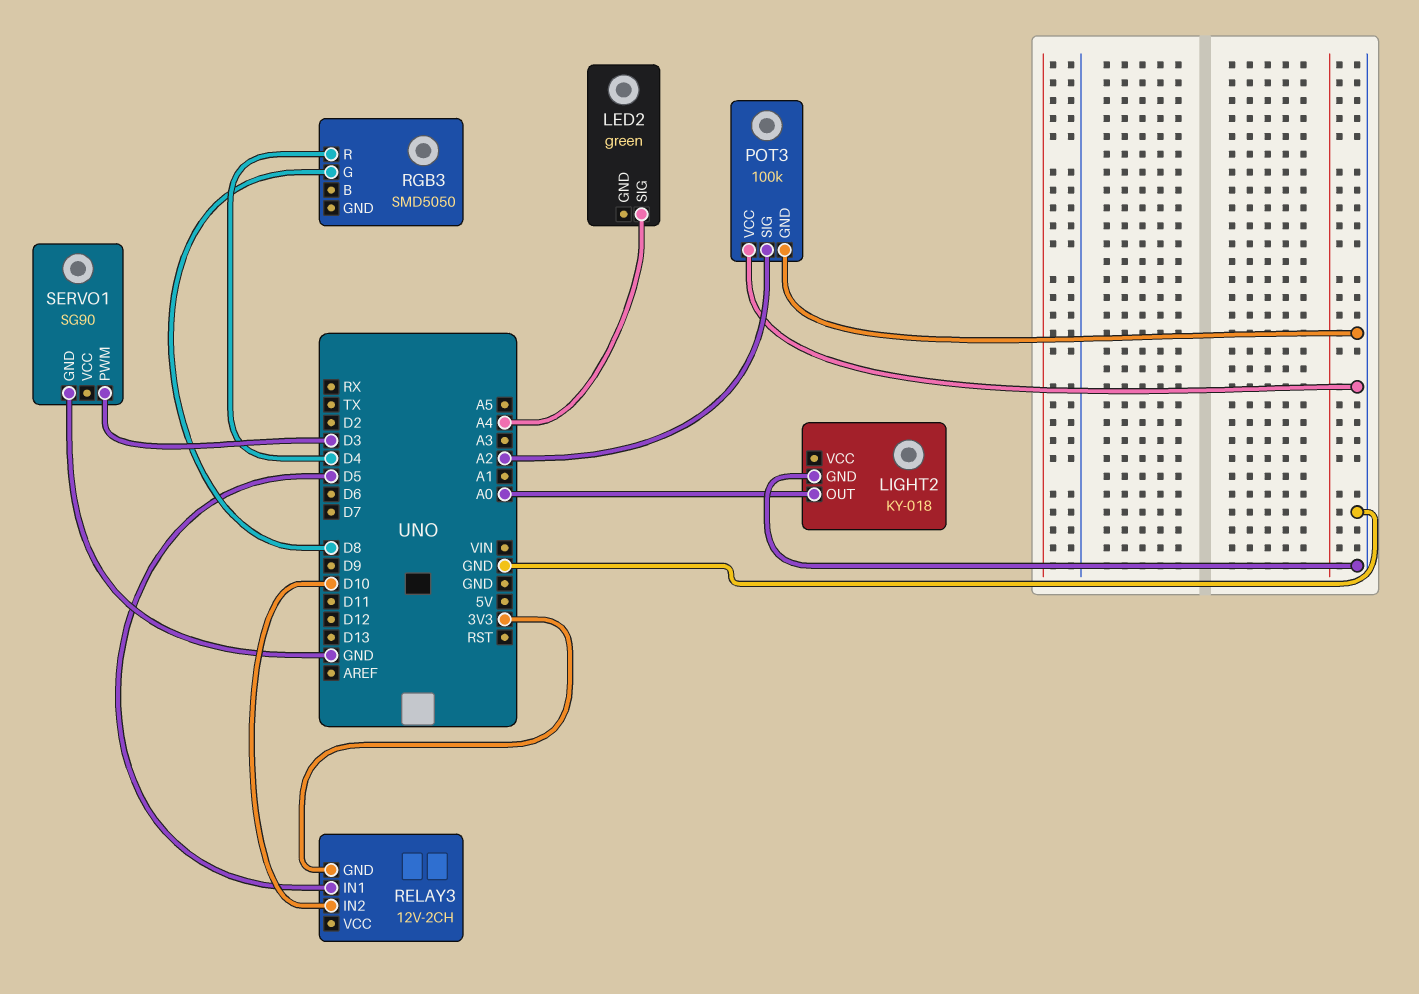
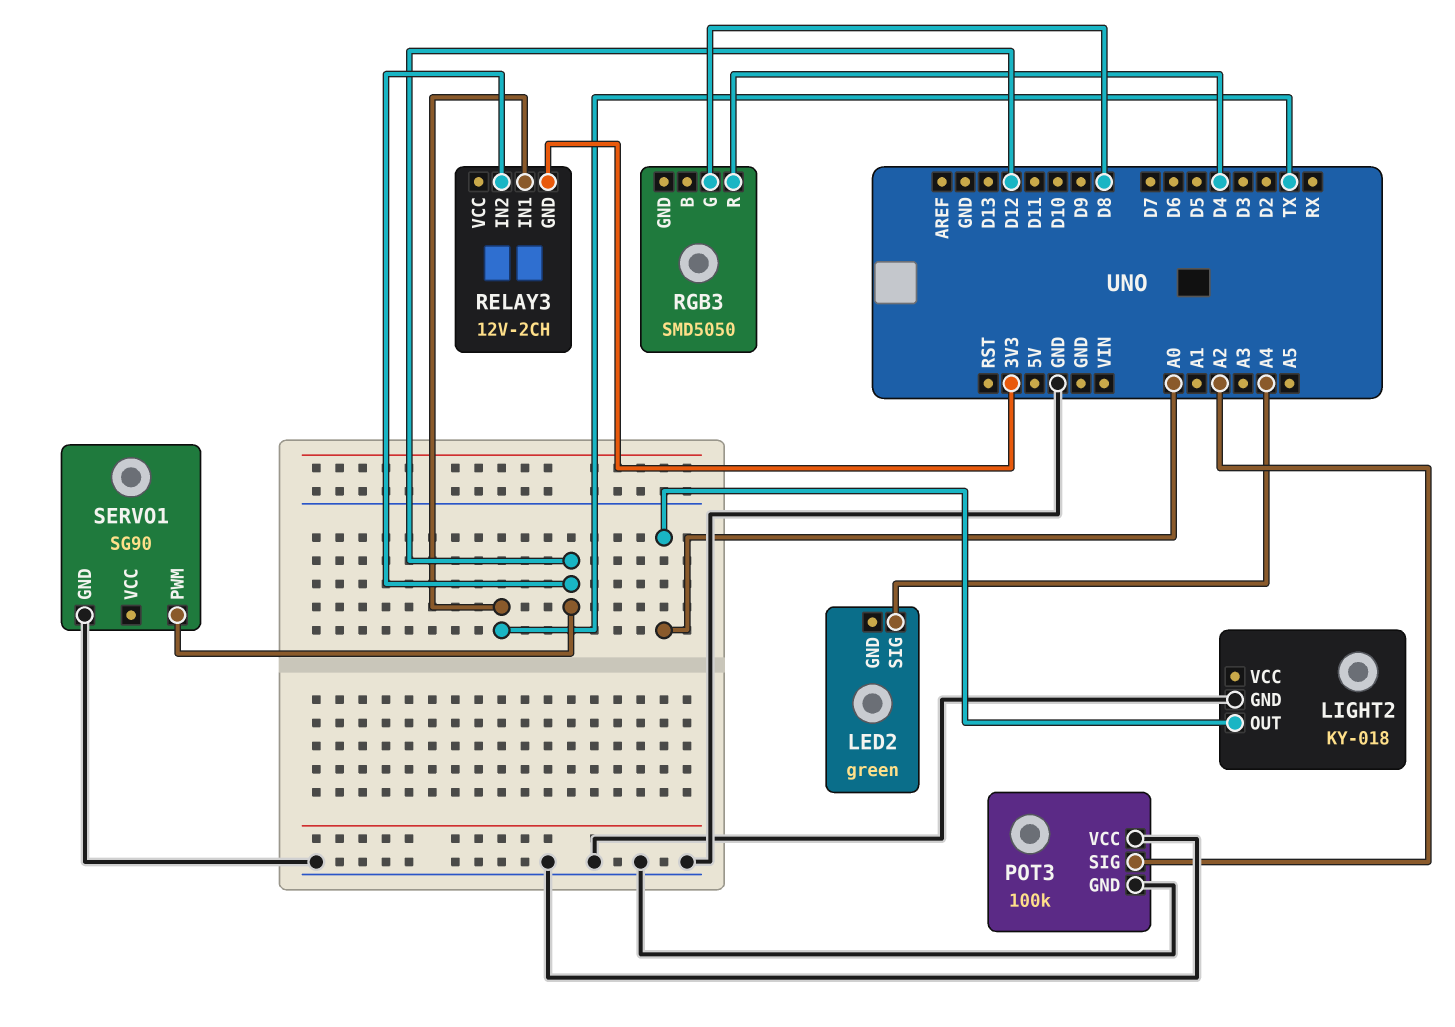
RELAY3 pin IN1: D5 -> TX
RELAY3 pin IN2: D10 -> D12
SERVO1 pin PWM: D3 -> D12

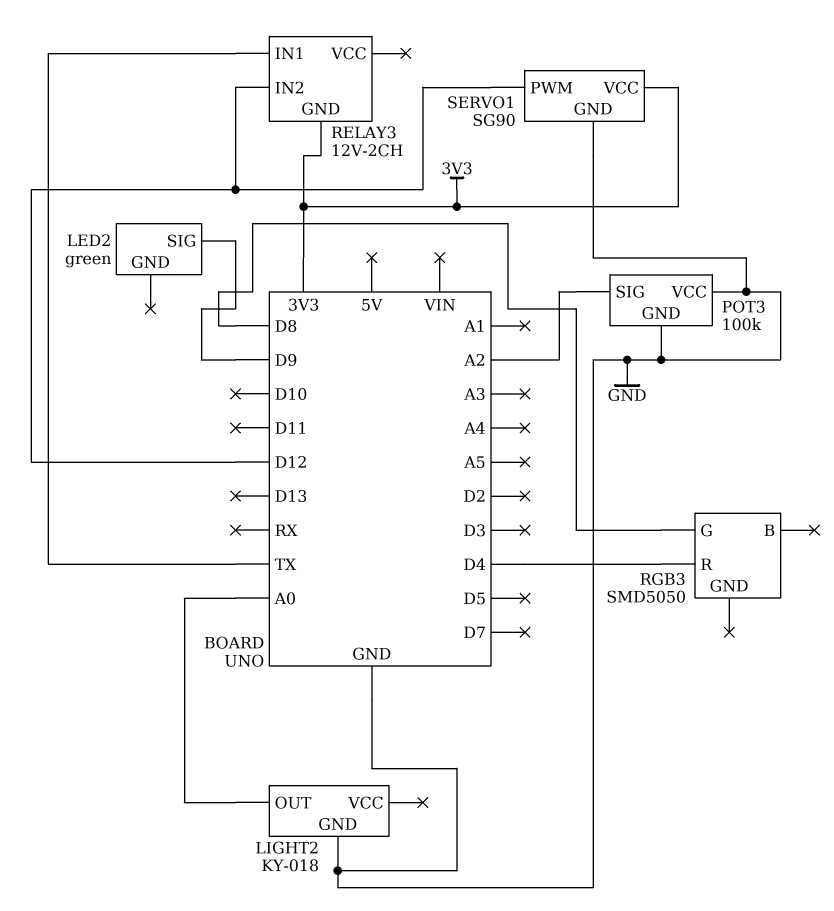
LED2 pin SIG: A4 -> D9
SERVO1 pin VCC: none -> 3V3

